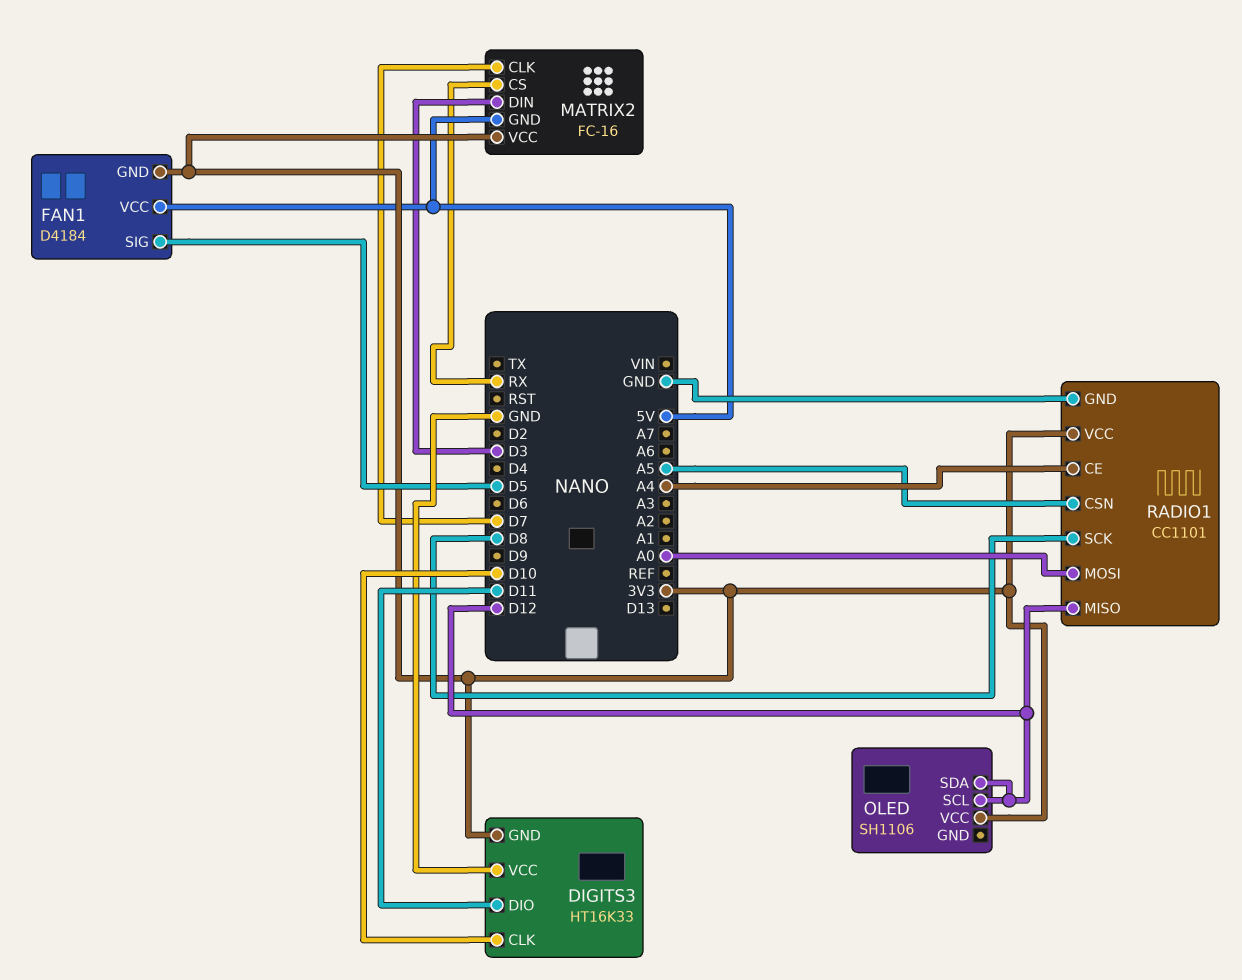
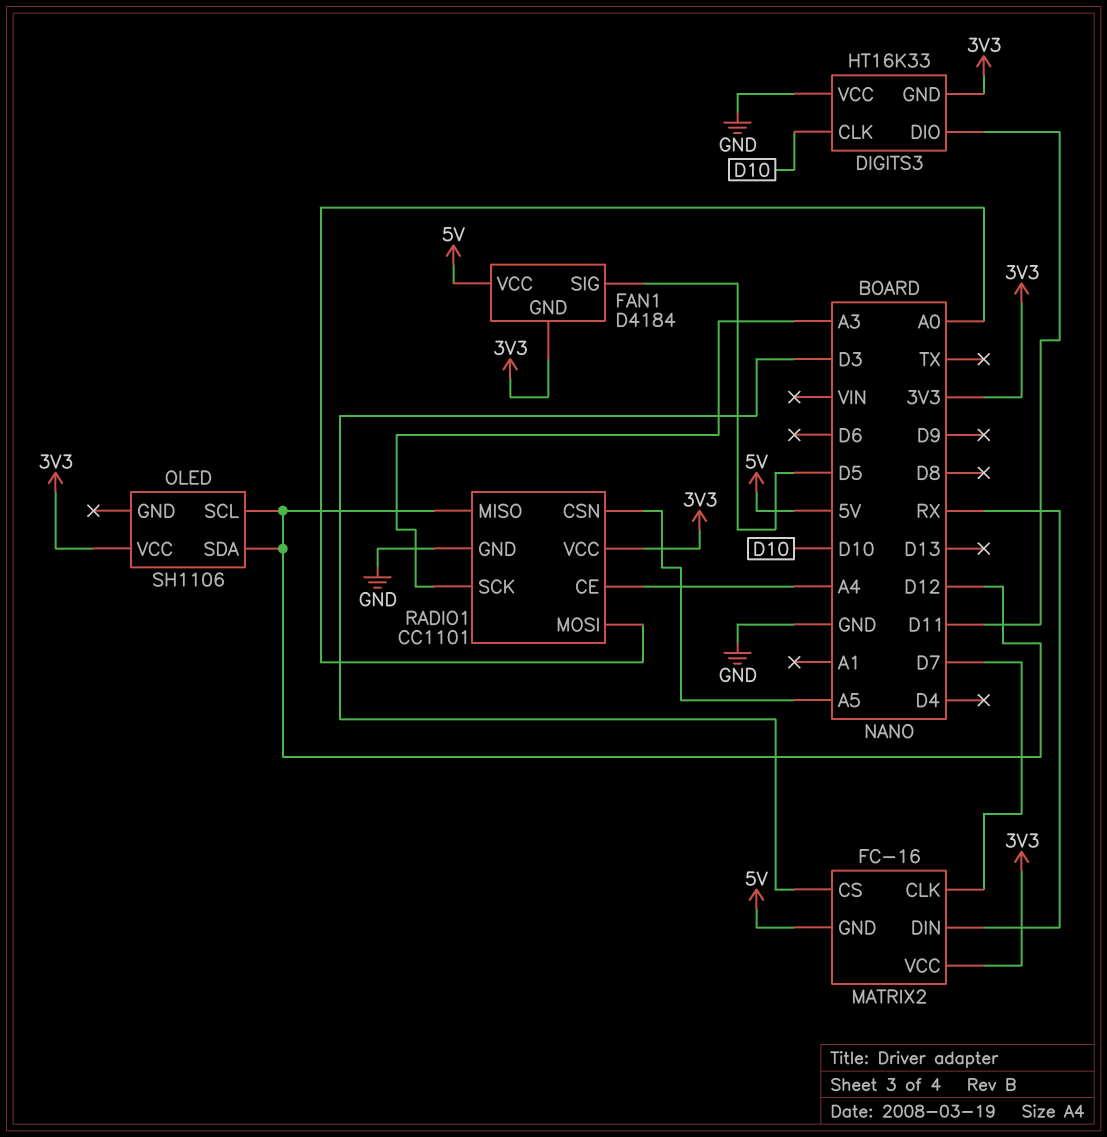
MATRIX2 pin CS: RX -> D3
MATRIX2 pin DIN: D3 -> RX
RADIO1 pin SCK: D8 -> A3

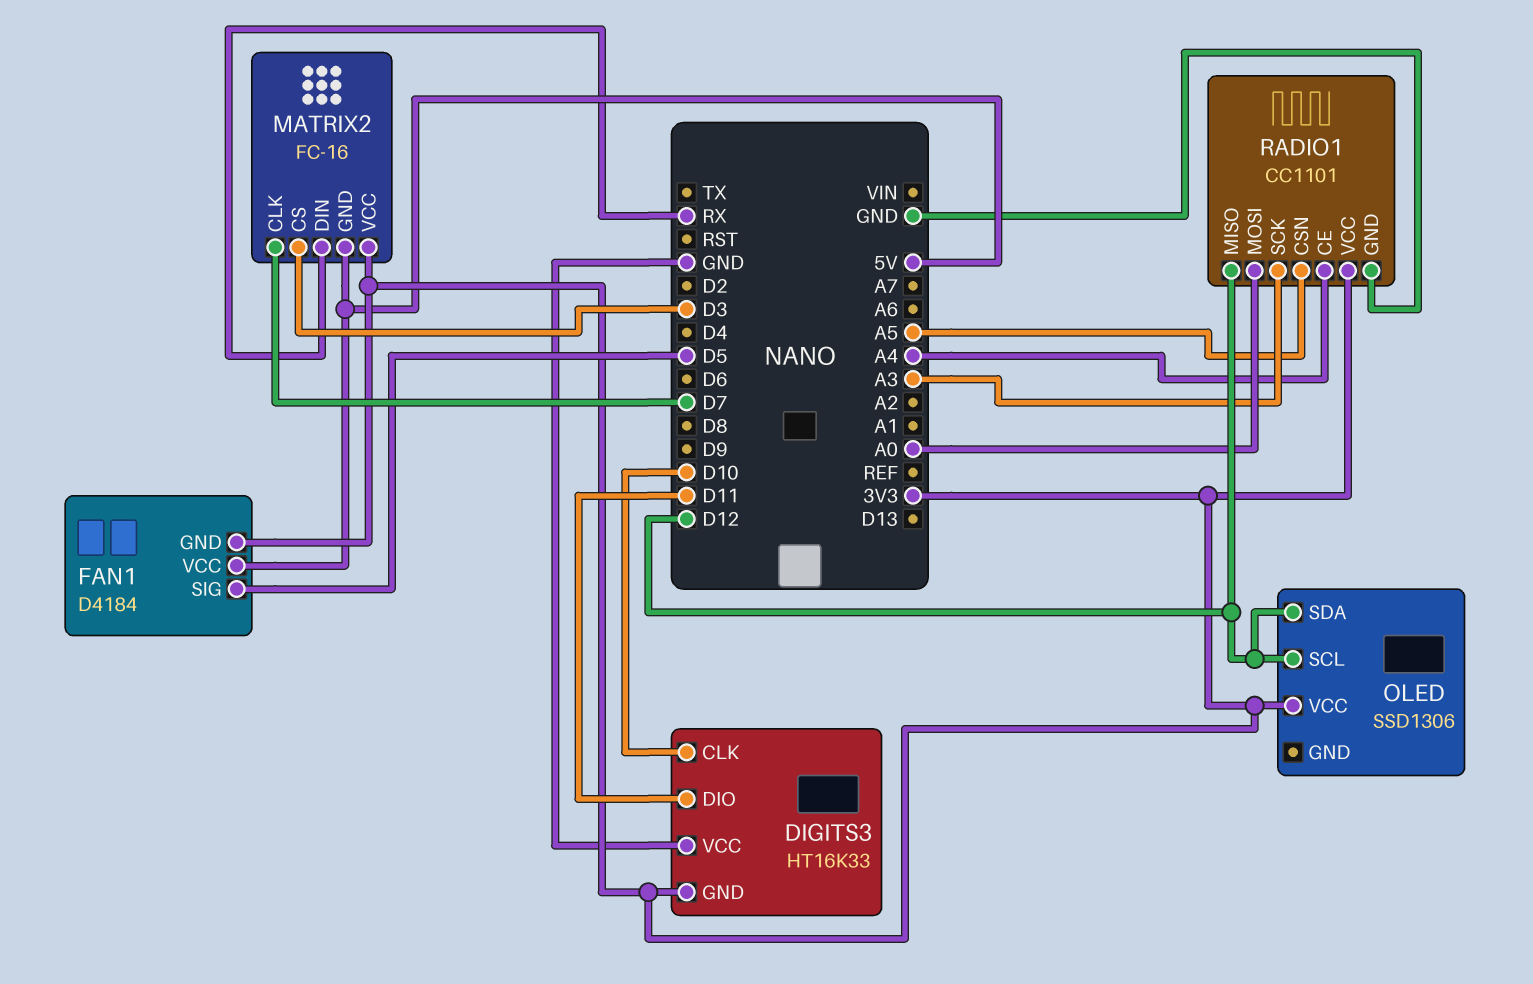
OLED: SH1106 -> SSD1306

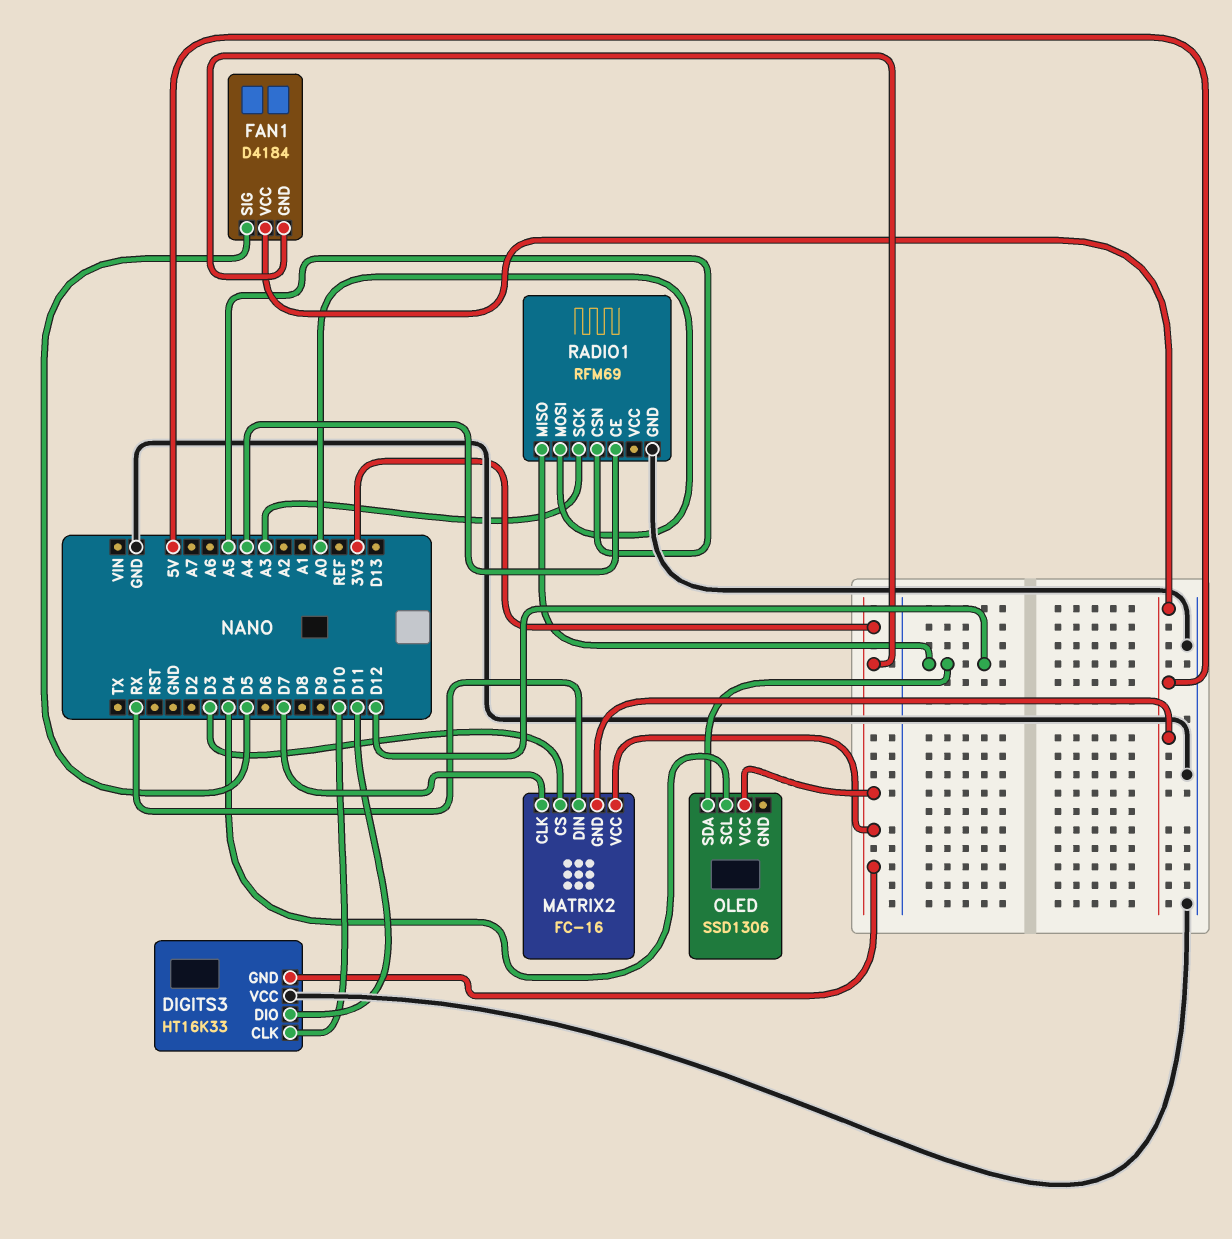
OLED pin SCL: D12 -> D4
RADIO1: CC1101 -> RFM69
RADIO1 pin VCC: 3V3 -> none

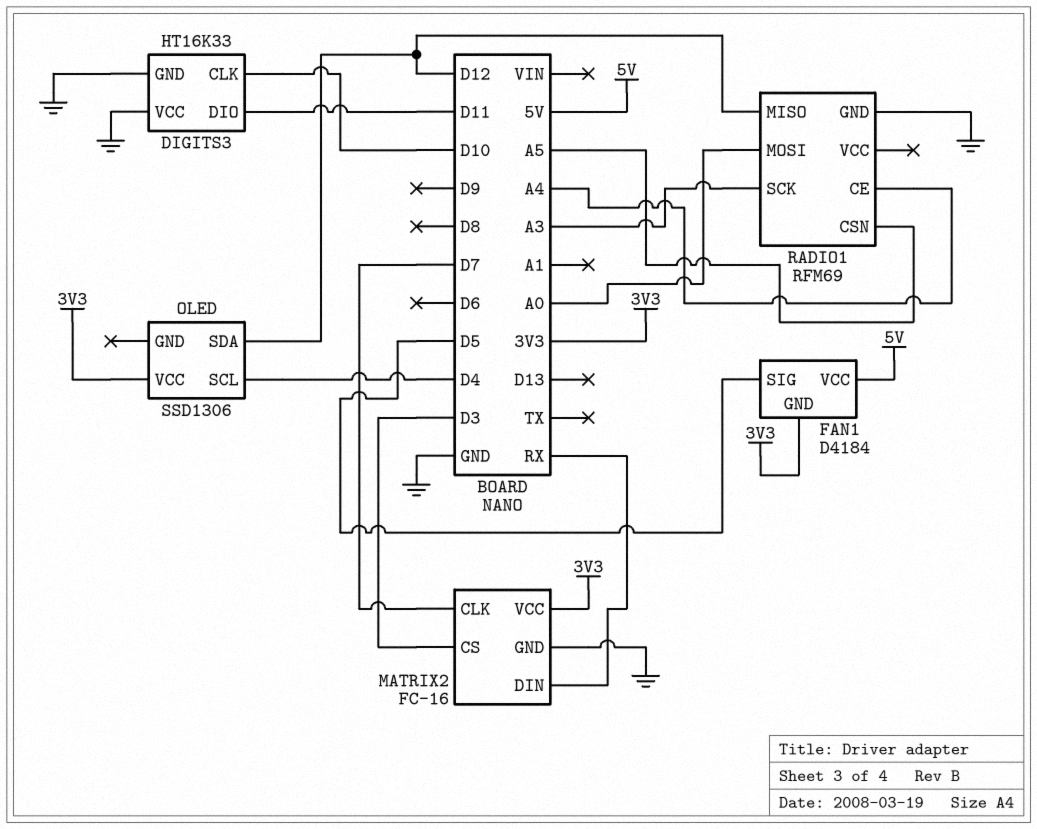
DIGITS3 pin GND: 3V3 -> GND
MATRIX2 pin GND: 5V -> GND

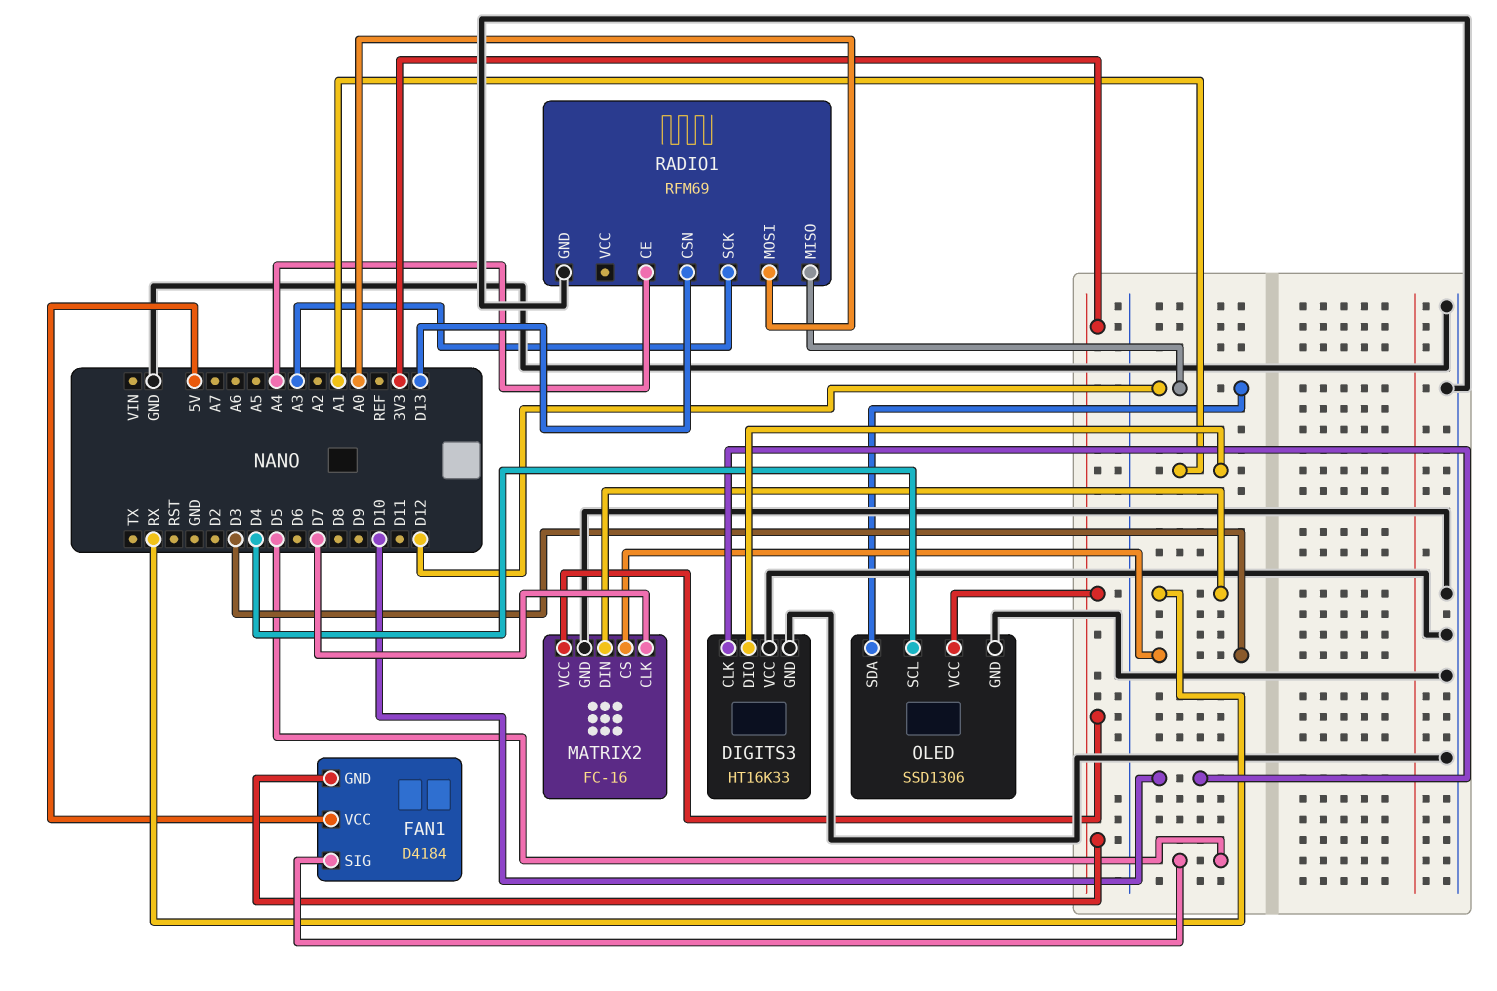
DIGITS3 pin DIO: D11 -> A1
OLED pin GND: none -> GND
RADIO1 pin CSN: A5 -> D13

